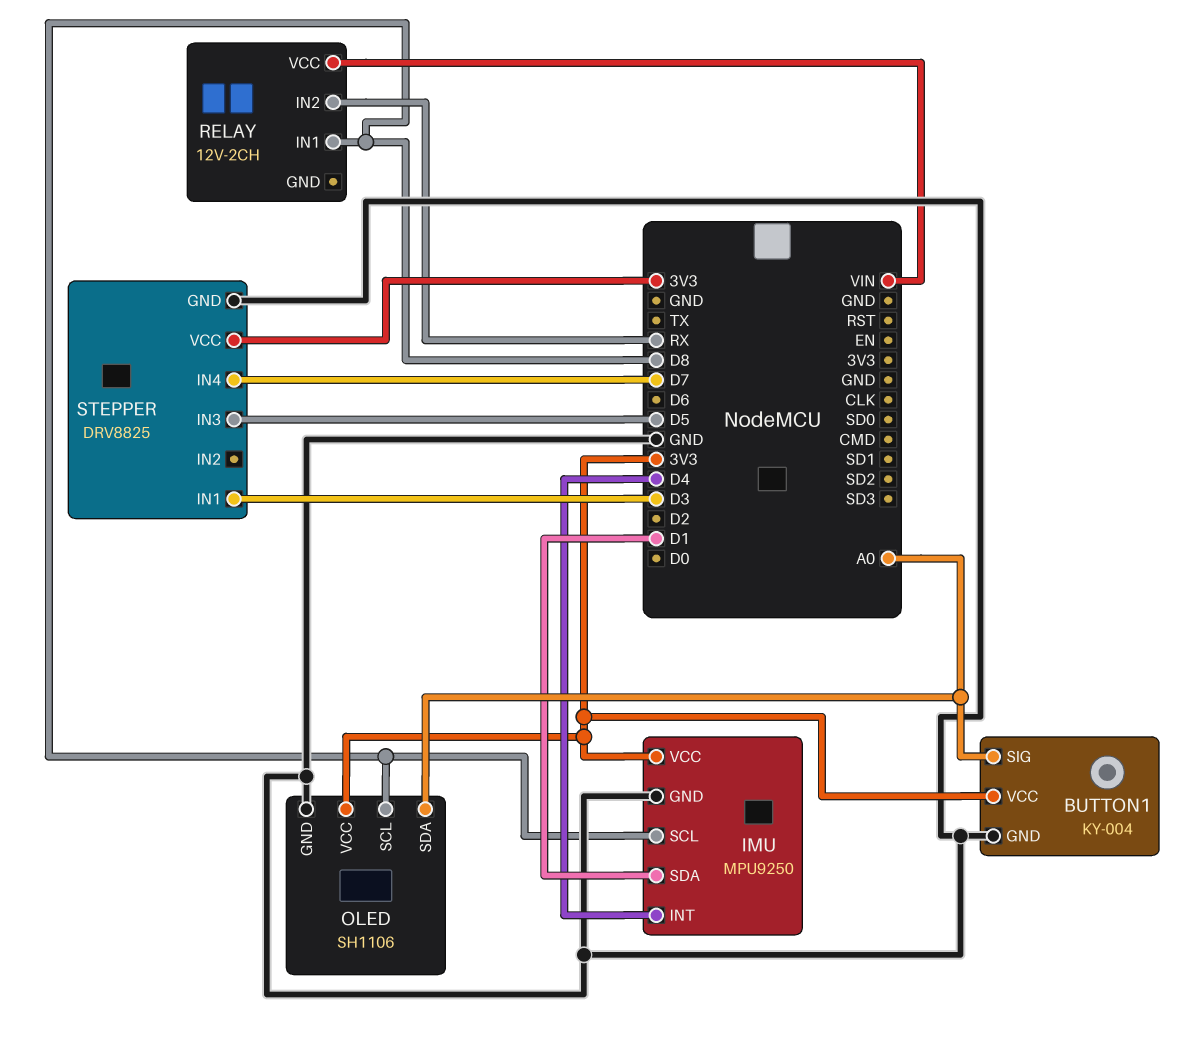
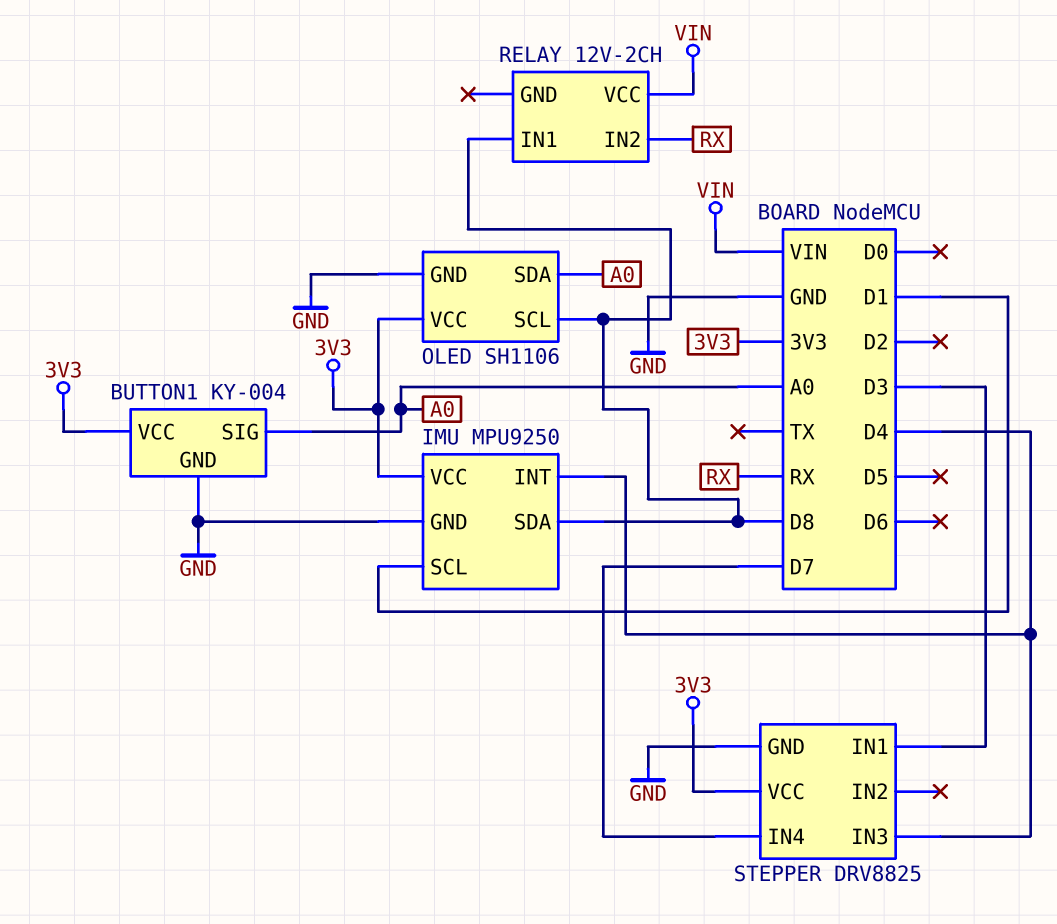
IMU pin SCL: D8 -> D1
IMU pin SDA: D1 -> D8
STEPPER pin IN3: D5 -> D4

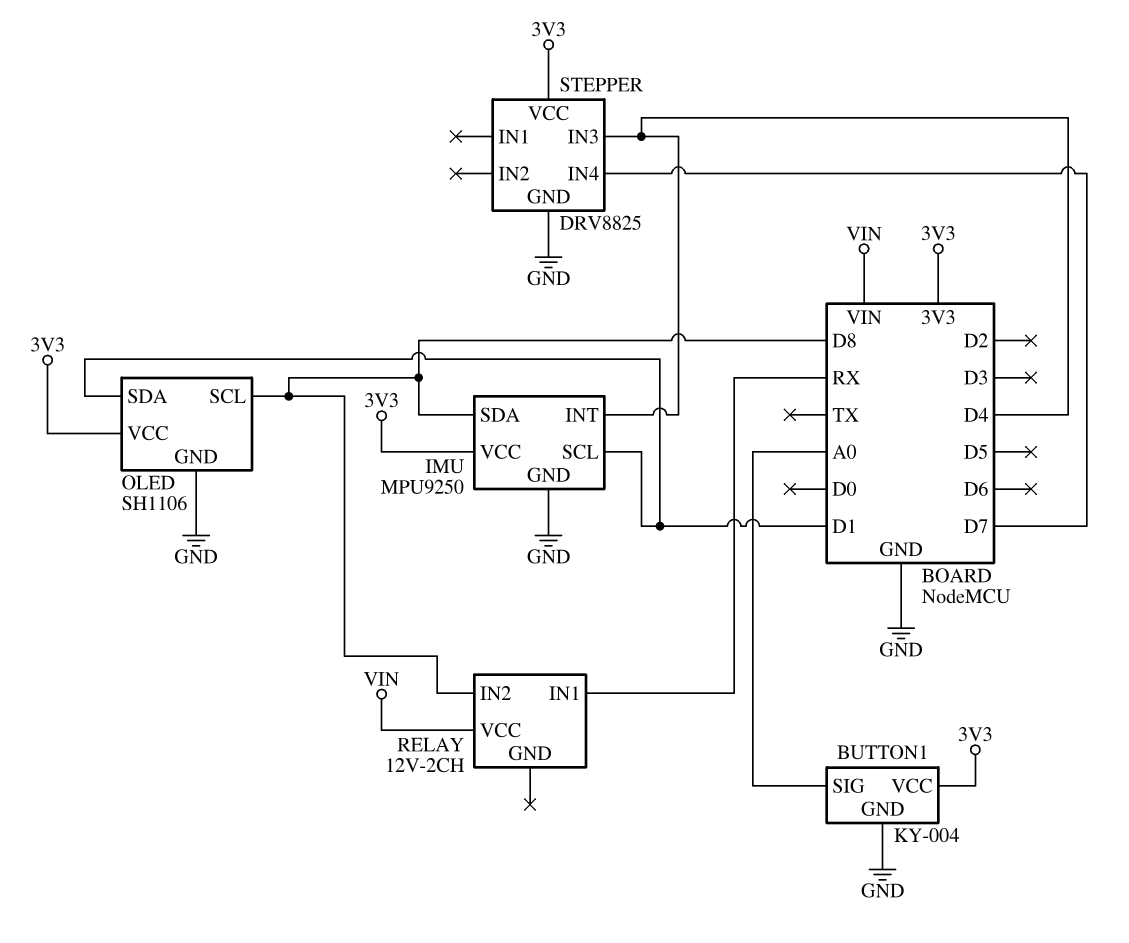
OLED pin SDA: A0 -> D1
RELAY pin IN1: D8 -> RX
RELAY pin IN2: RX -> D8
STEPPER pin IN1: D3 -> none

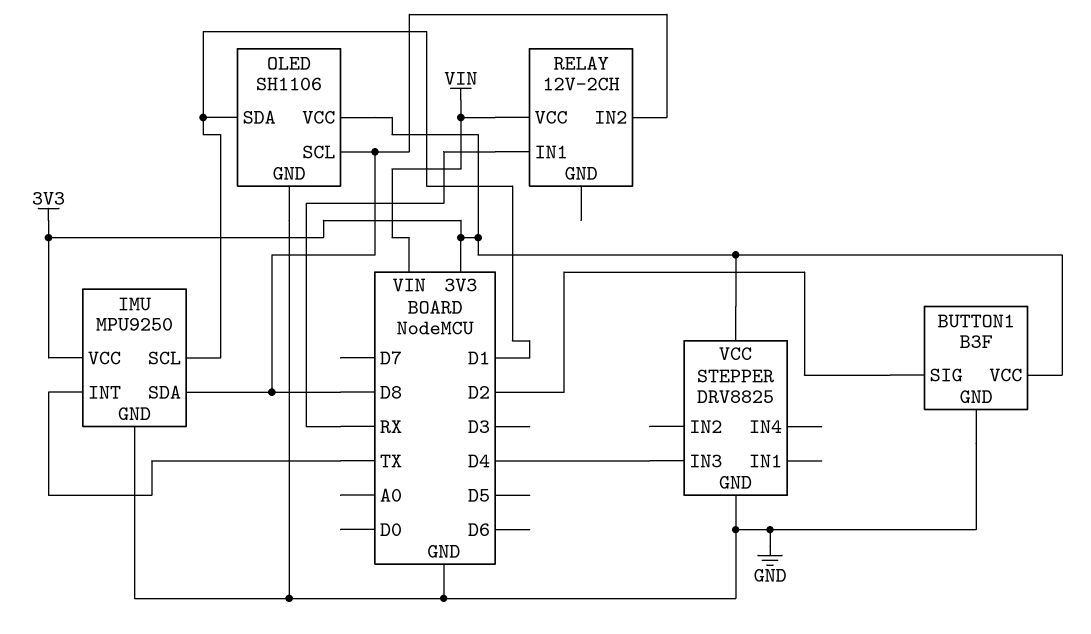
BUTTON1: KY-004 -> B3F
BUTTON1 pin SIG: A0 -> D2
IMU pin INT: D4 -> TX
STEPPER pin IN4: D7 -> none

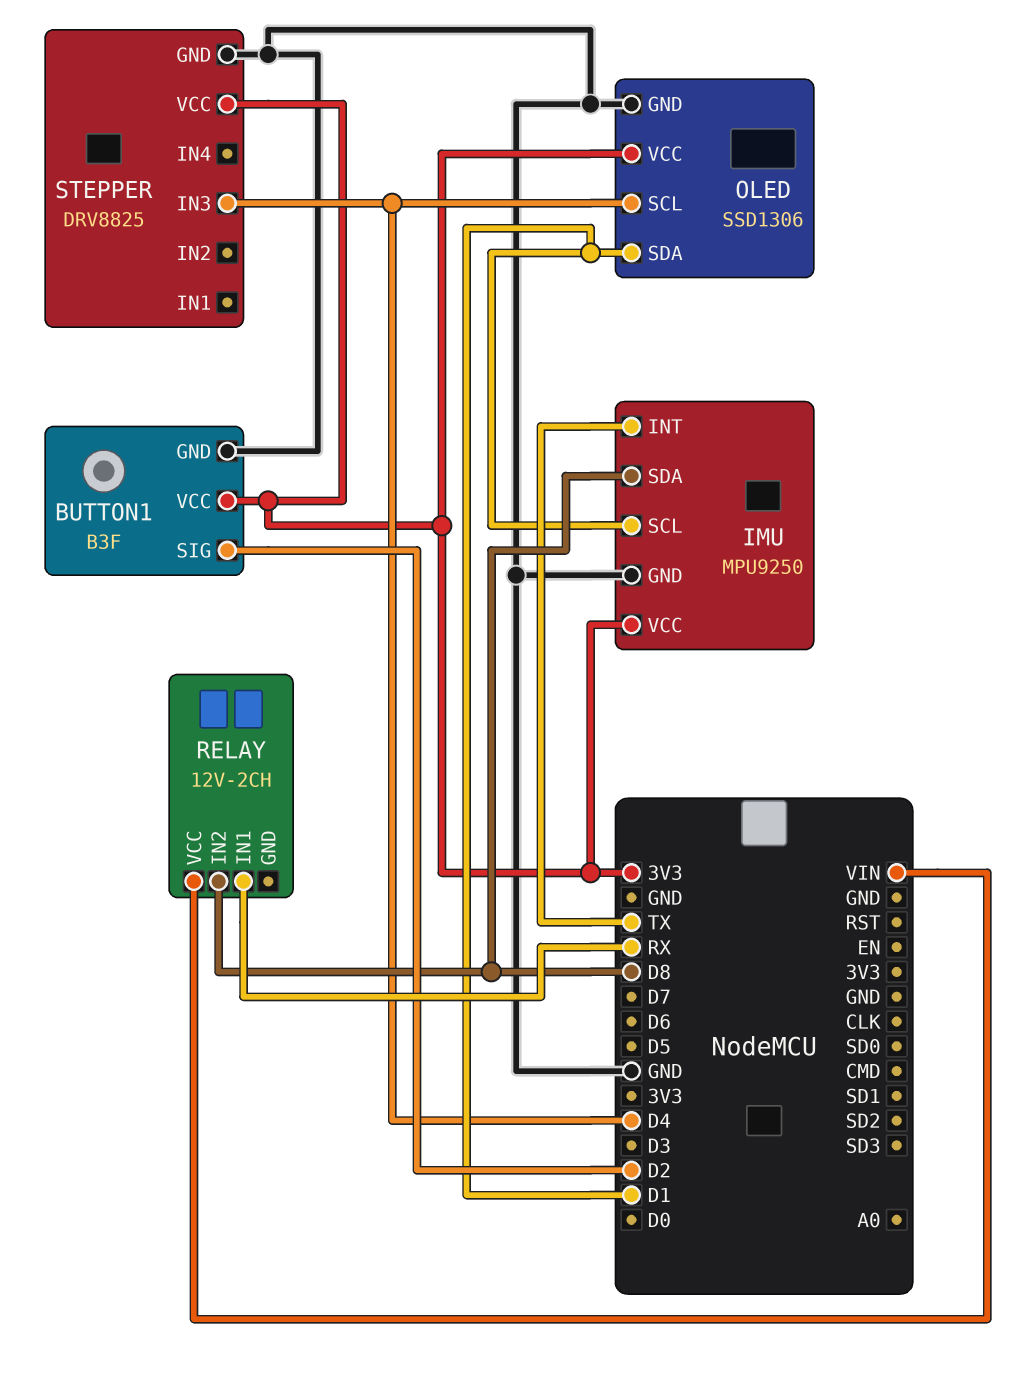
OLED: SH1106 -> SSD1306
OLED pin SCL: D8 -> D4

